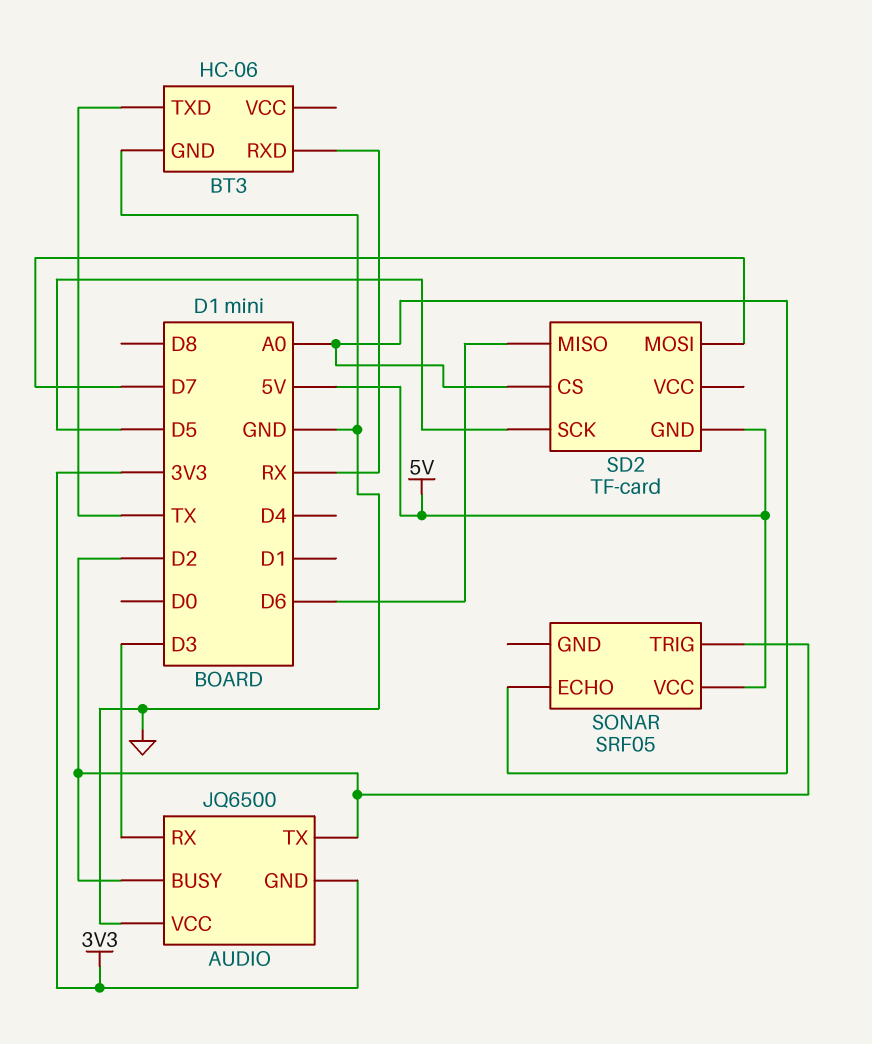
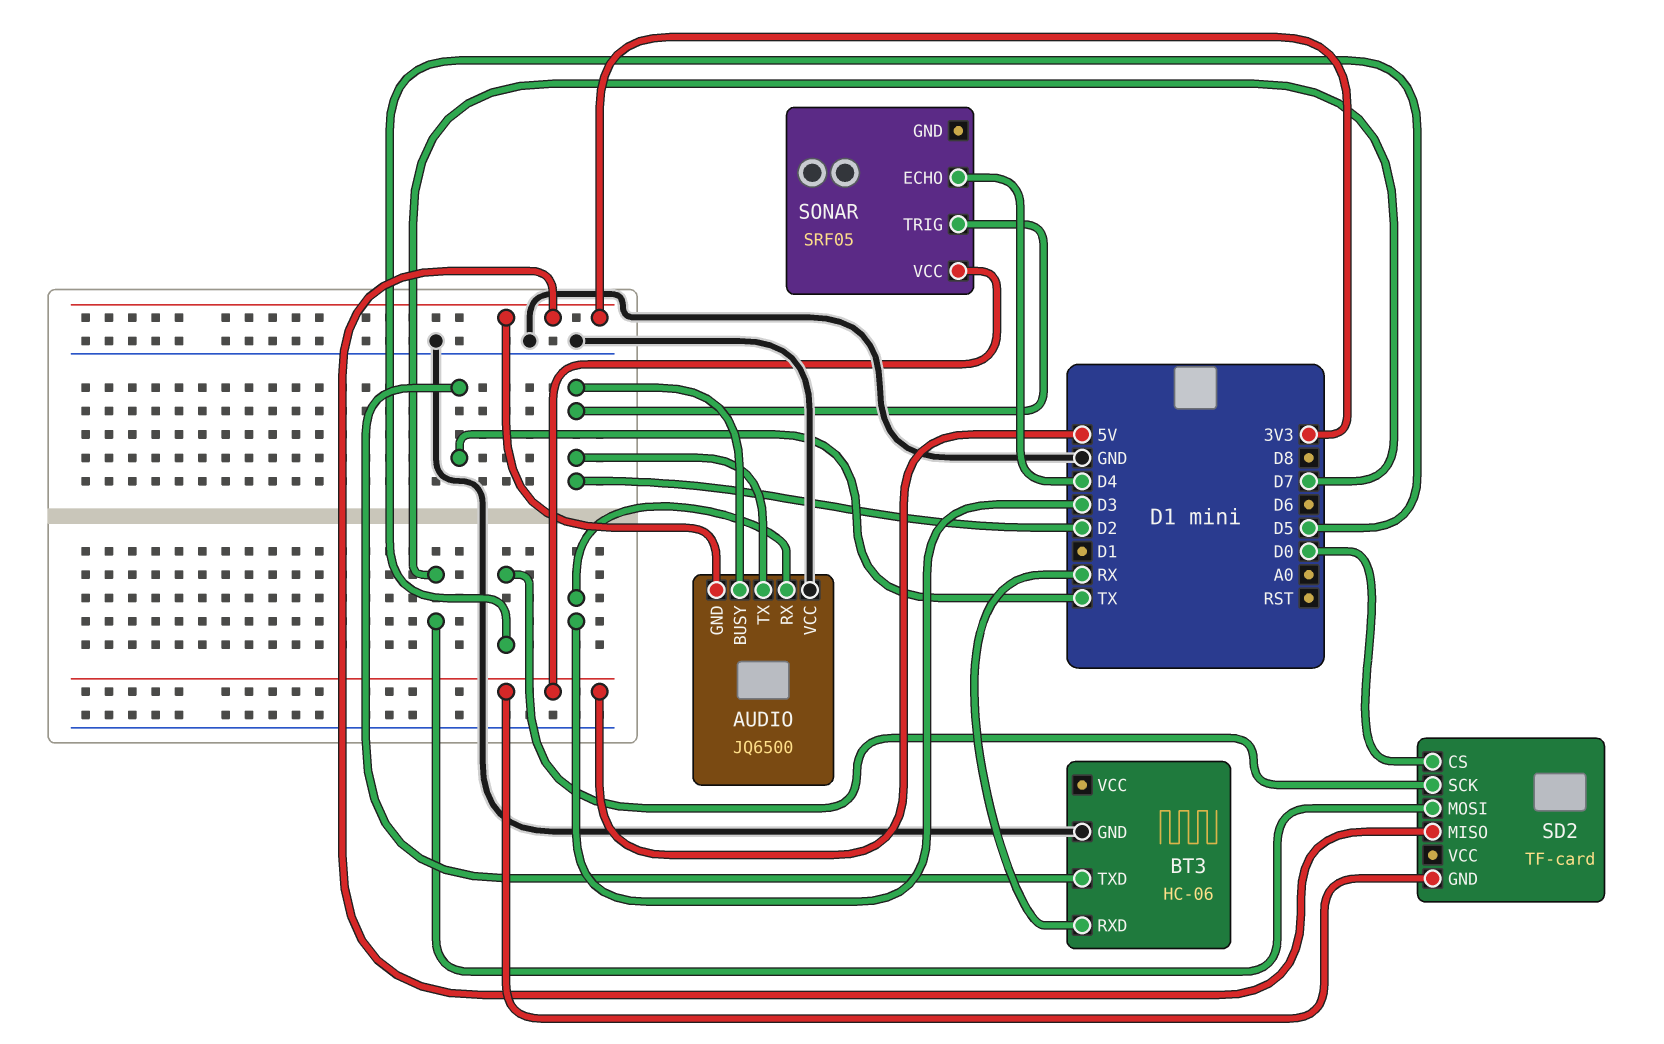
SD2 pin CS: A0 -> D0
SD2 pin MISO: D6 -> 3V3
SONAR pin ECHO: A0 -> D4

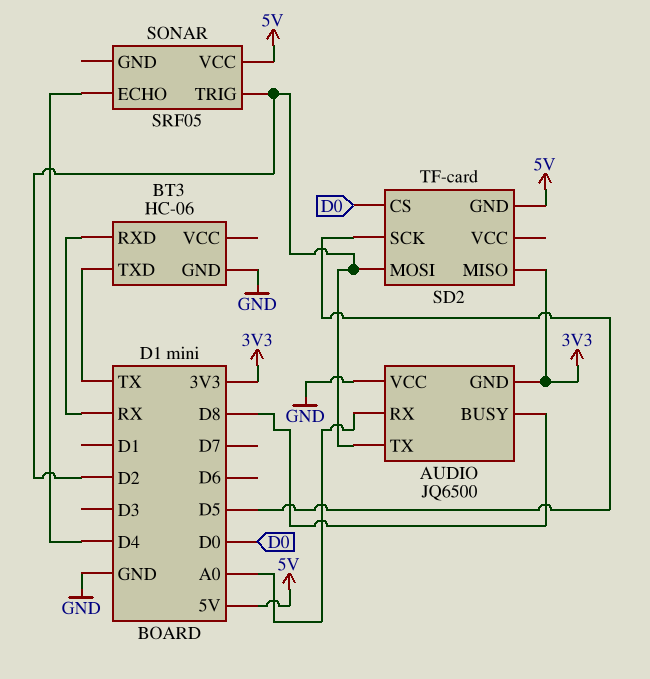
AUDIO pin BUSY: D2 -> D8
AUDIO pin RX: D3 -> A0
SD2 pin MOSI: D7 -> D2

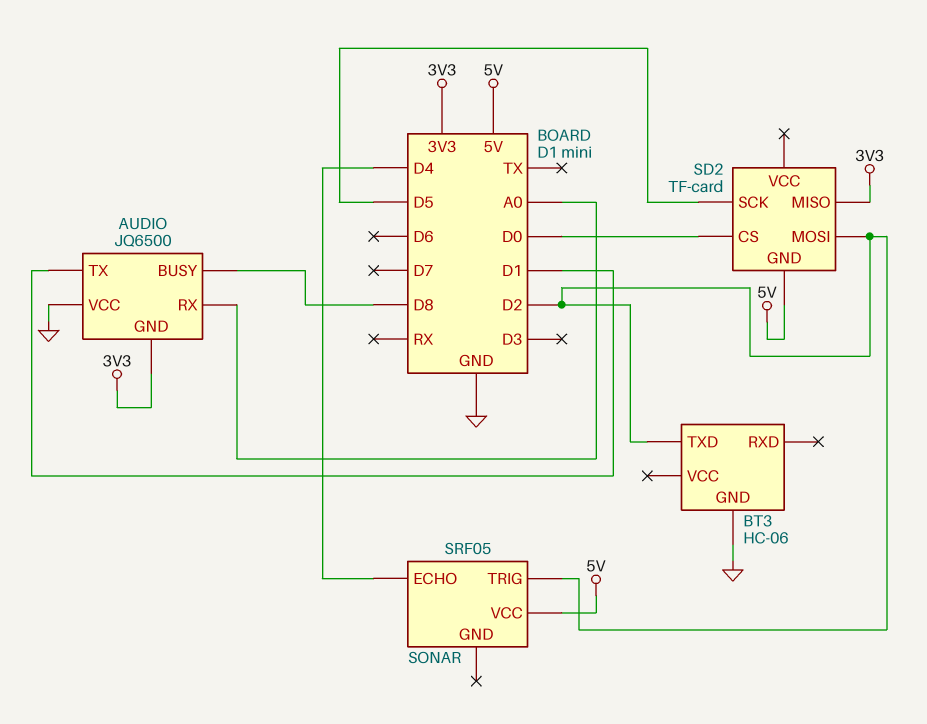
AUDIO pin TX: D2 -> D1
BT3 pin RXD: RX -> none
BT3 pin TXD: TX -> D2

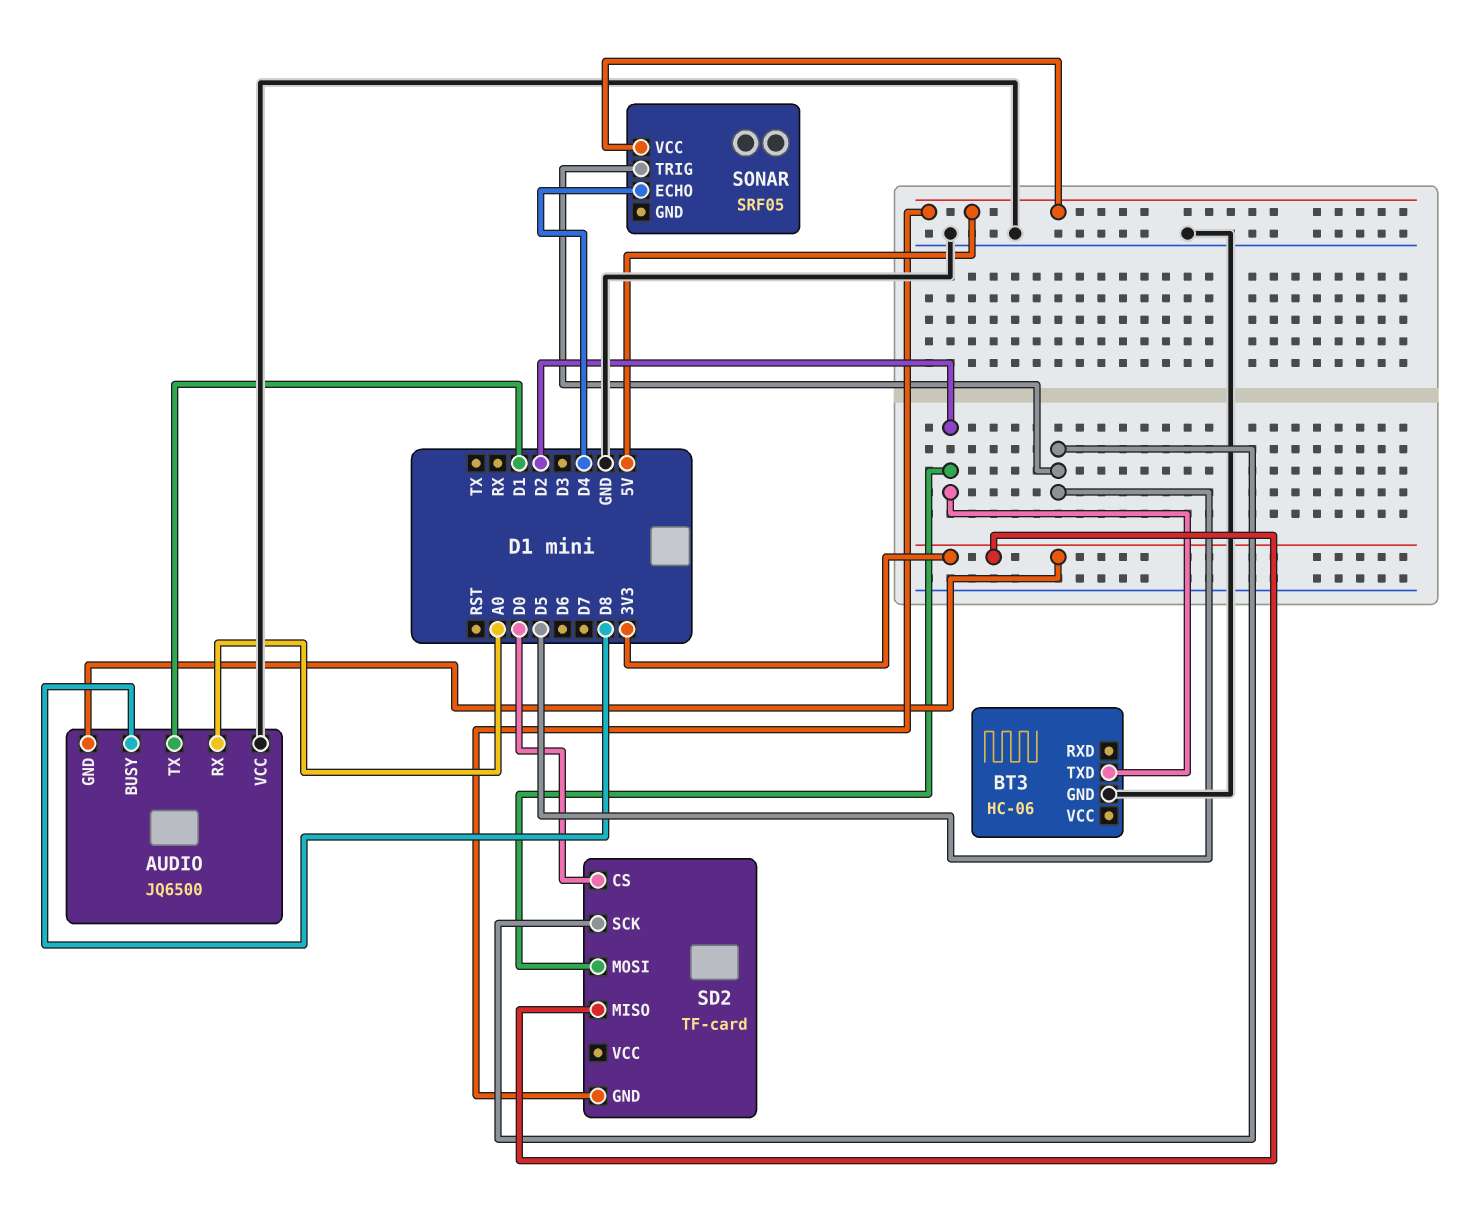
SONAR pin TRIG: D2 -> D5

